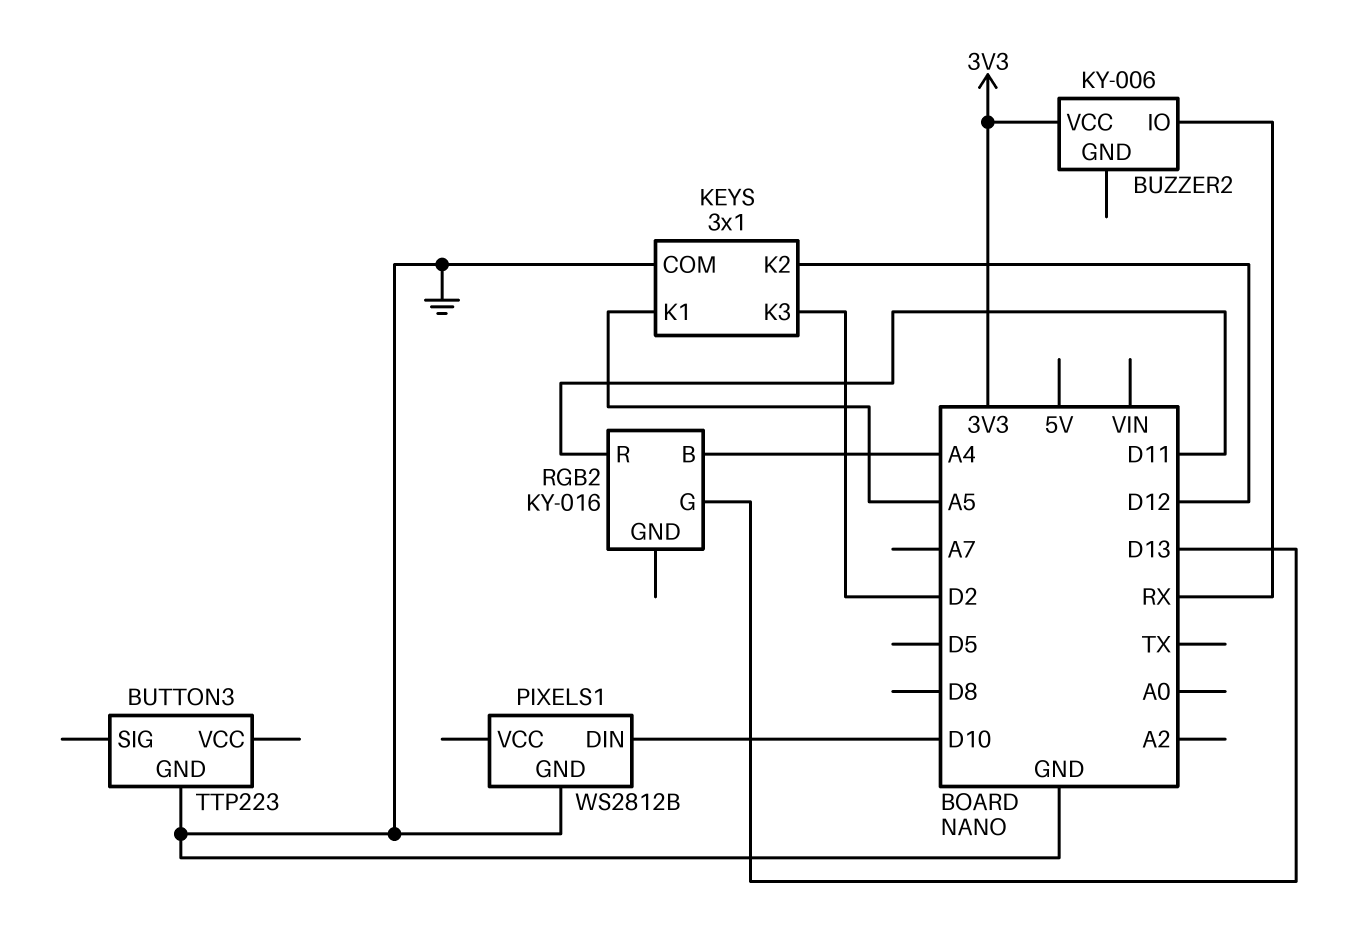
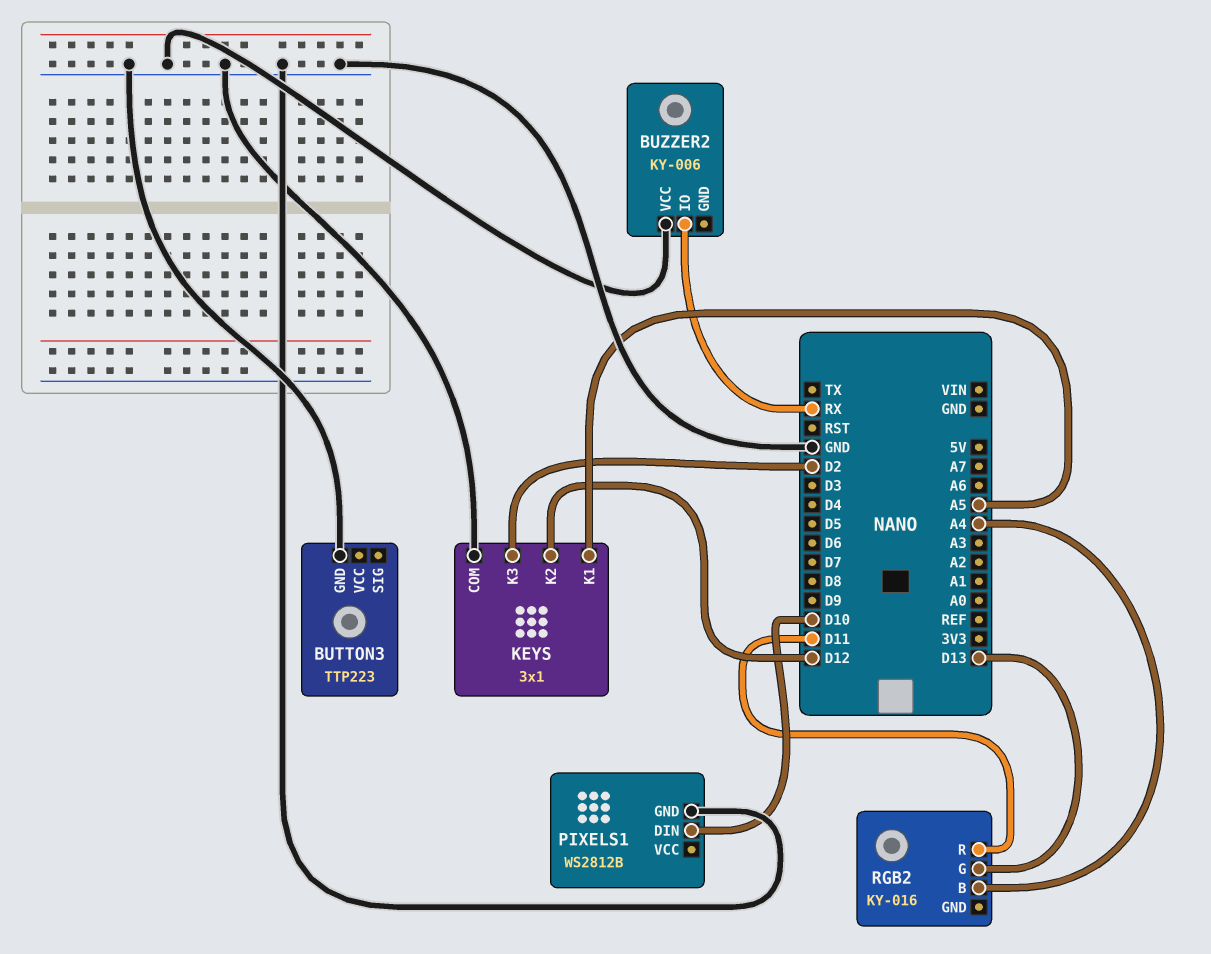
BUZZER2 pin VCC: 3V3 -> GND

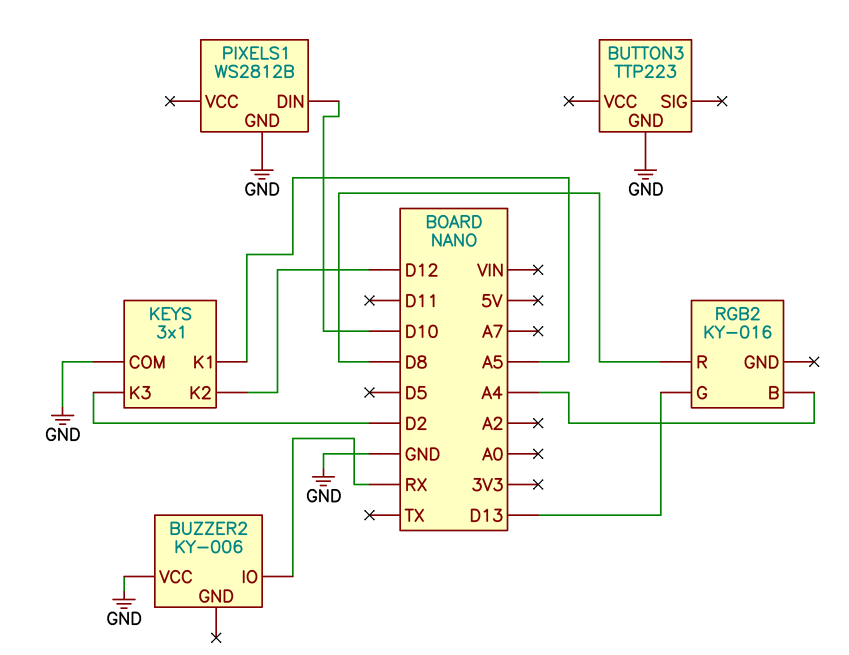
RGB2 pin R: D11 -> D8

